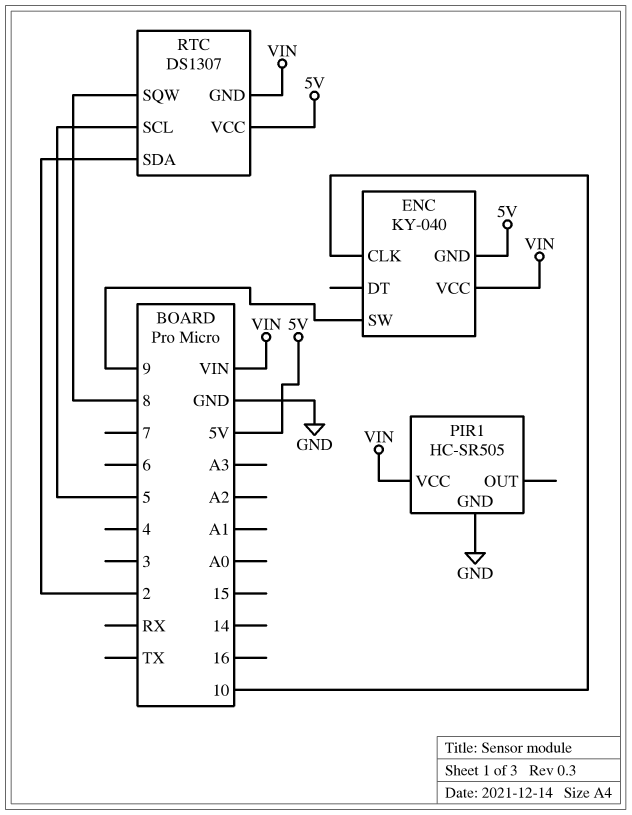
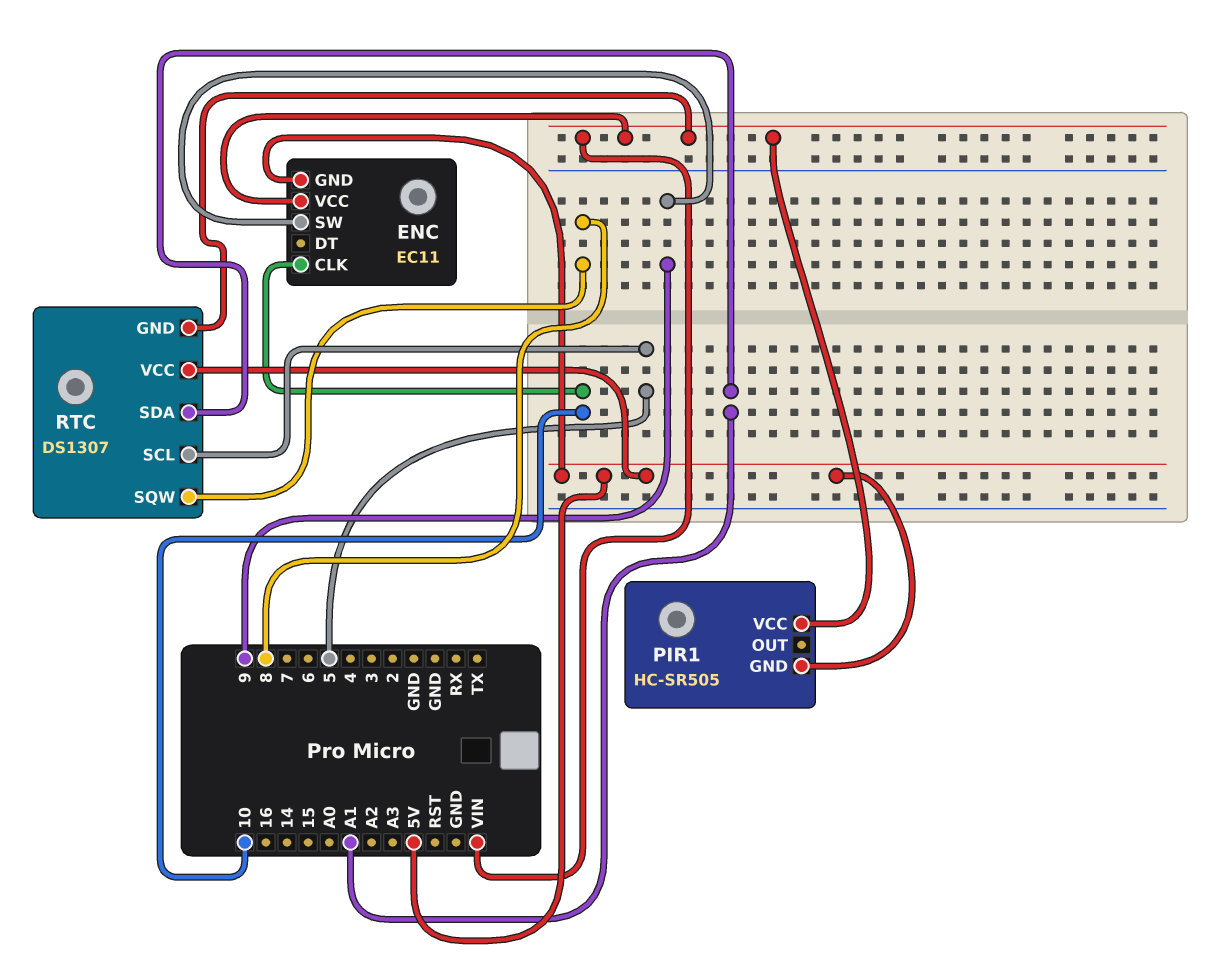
ENC: KY-040 -> EC11
PIR1 pin GND: GND -> 5V
RTC pin SDA: 2 -> A1

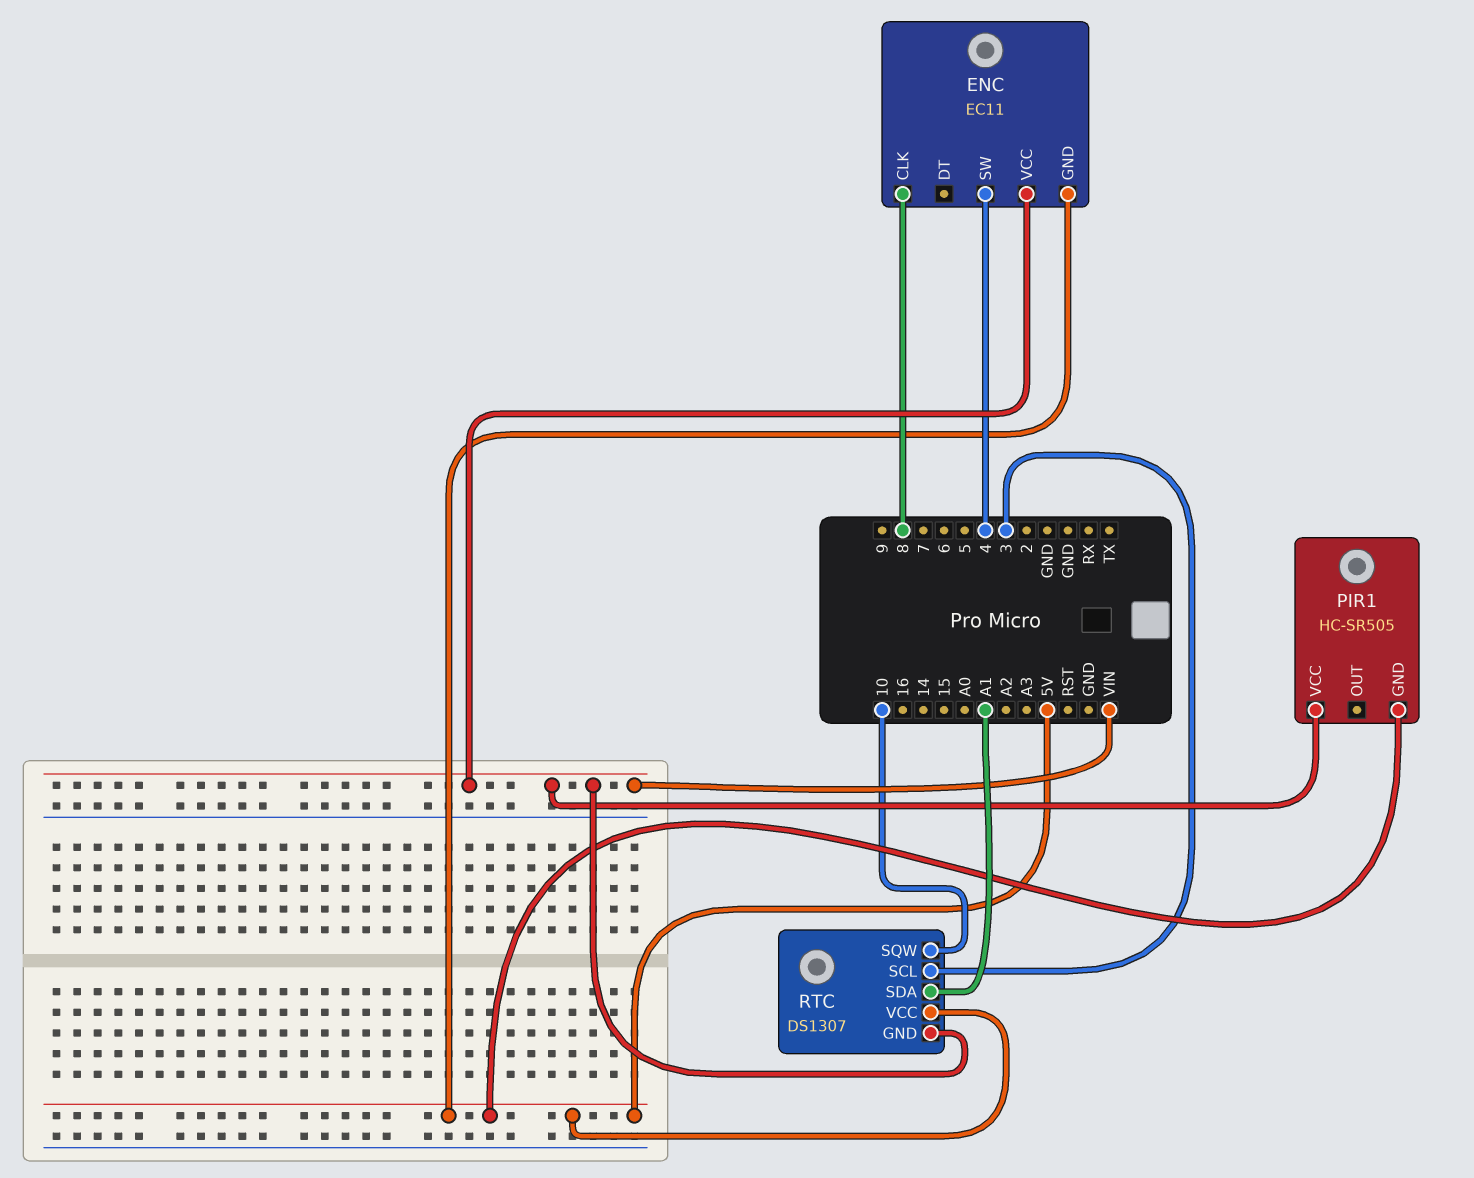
ENC pin CLK: 10 -> 8
ENC pin SW: 9 -> 4
RTC pin SCL: 5 -> 3
RTC pin SQW: 8 -> 10

